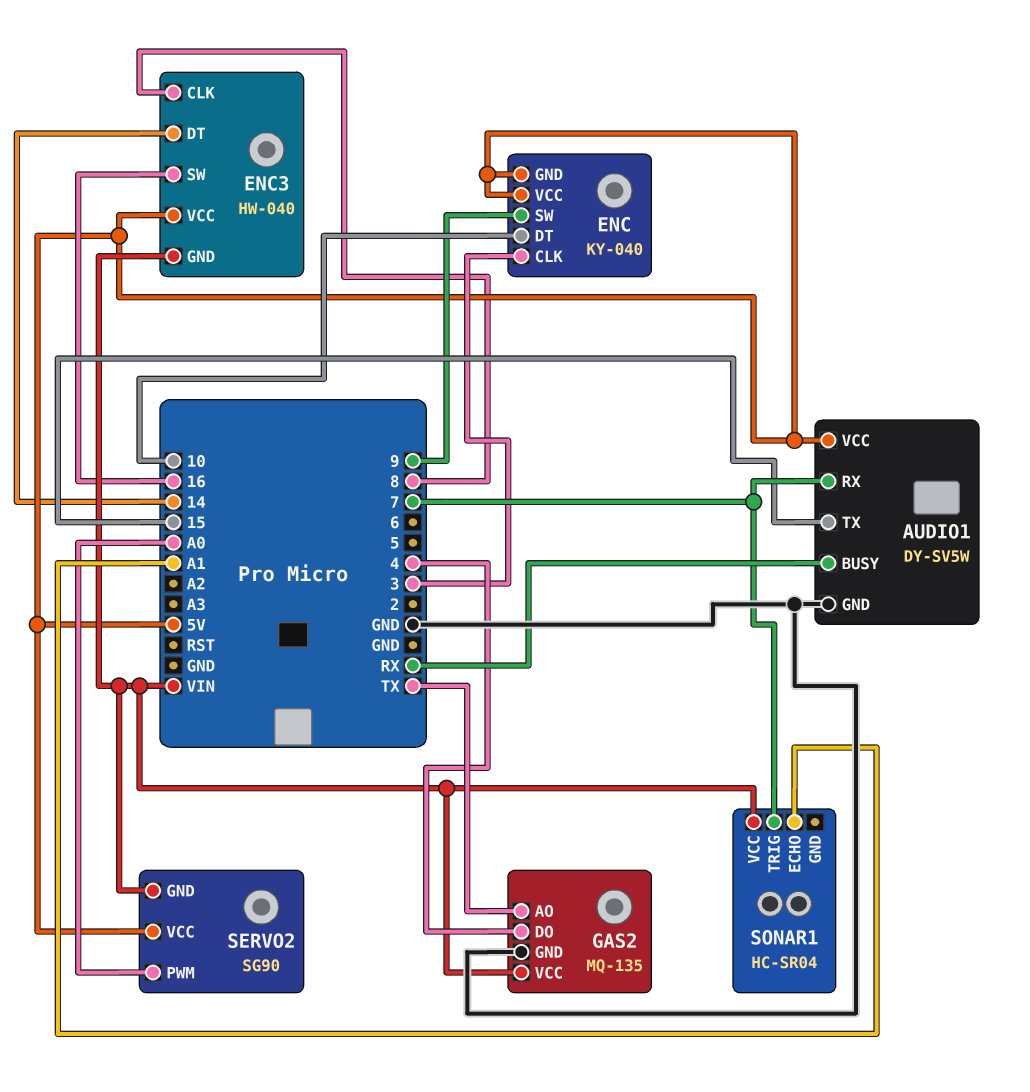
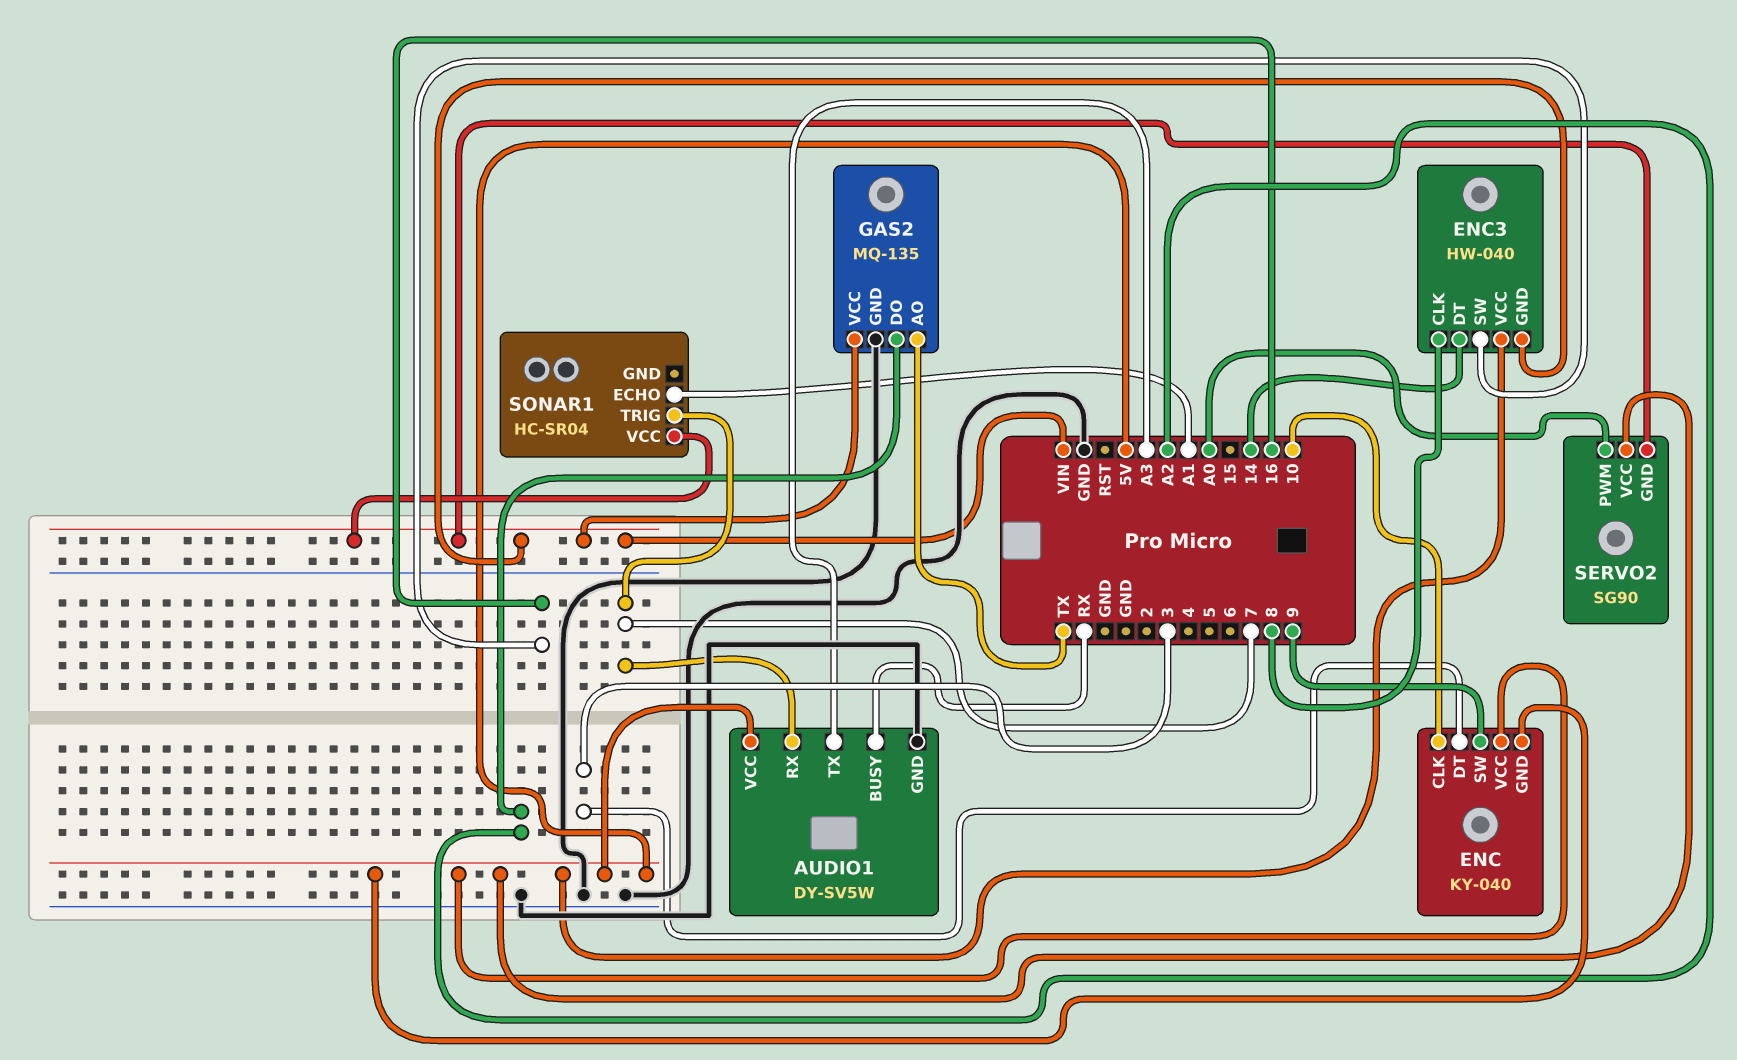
AUDIO1 pin TX: 15 -> A3
ENC pin CLK: 3 -> 10
ENC pin DT: 10 -> 3
GAS2 pin DO: 4 -> A2

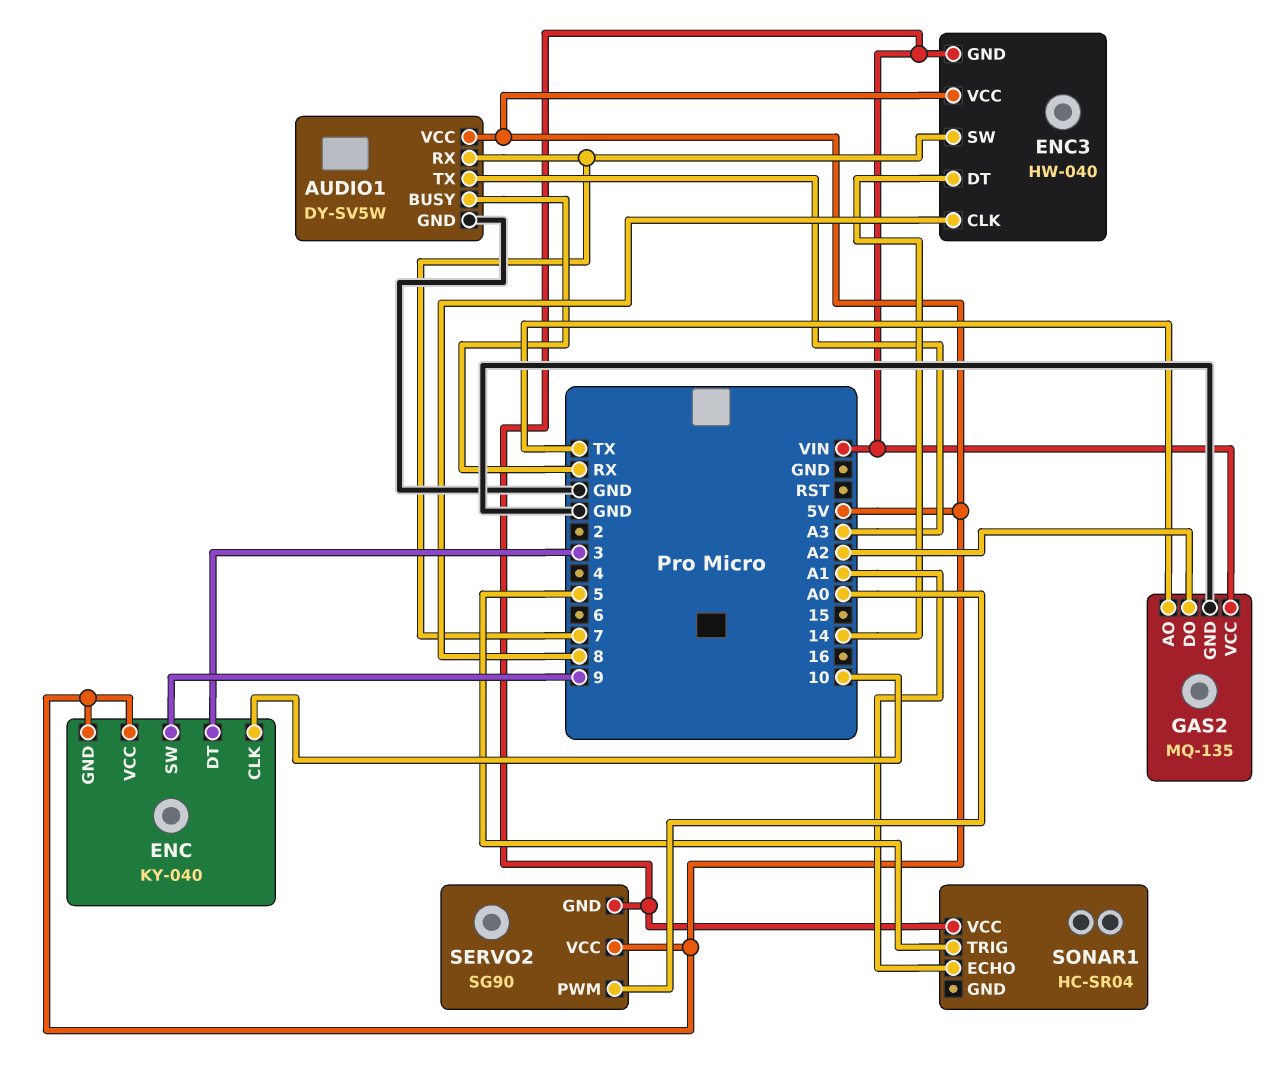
ENC3 pin SW: 16 -> 7
SONAR1 pin TRIG: 7 -> 5

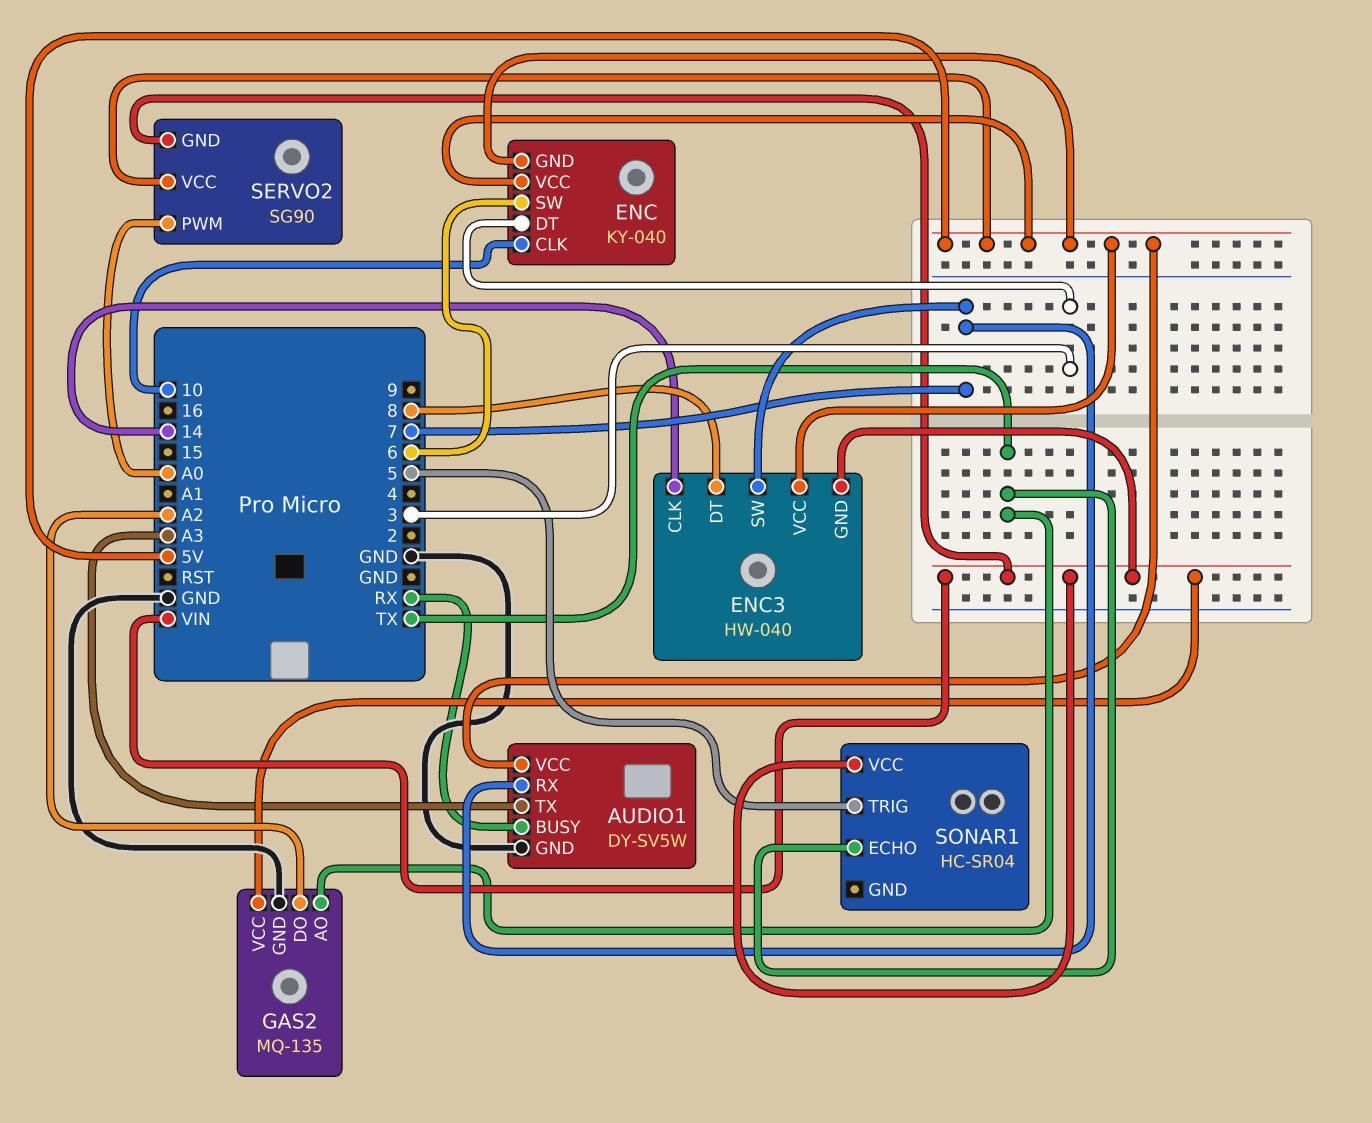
ENC pin SW: 9 -> 6
ENC3 pin CLK: 8 -> 14
ENC3 pin DT: 14 -> 8
SONAR1 pin ECHO: A1 -> TX

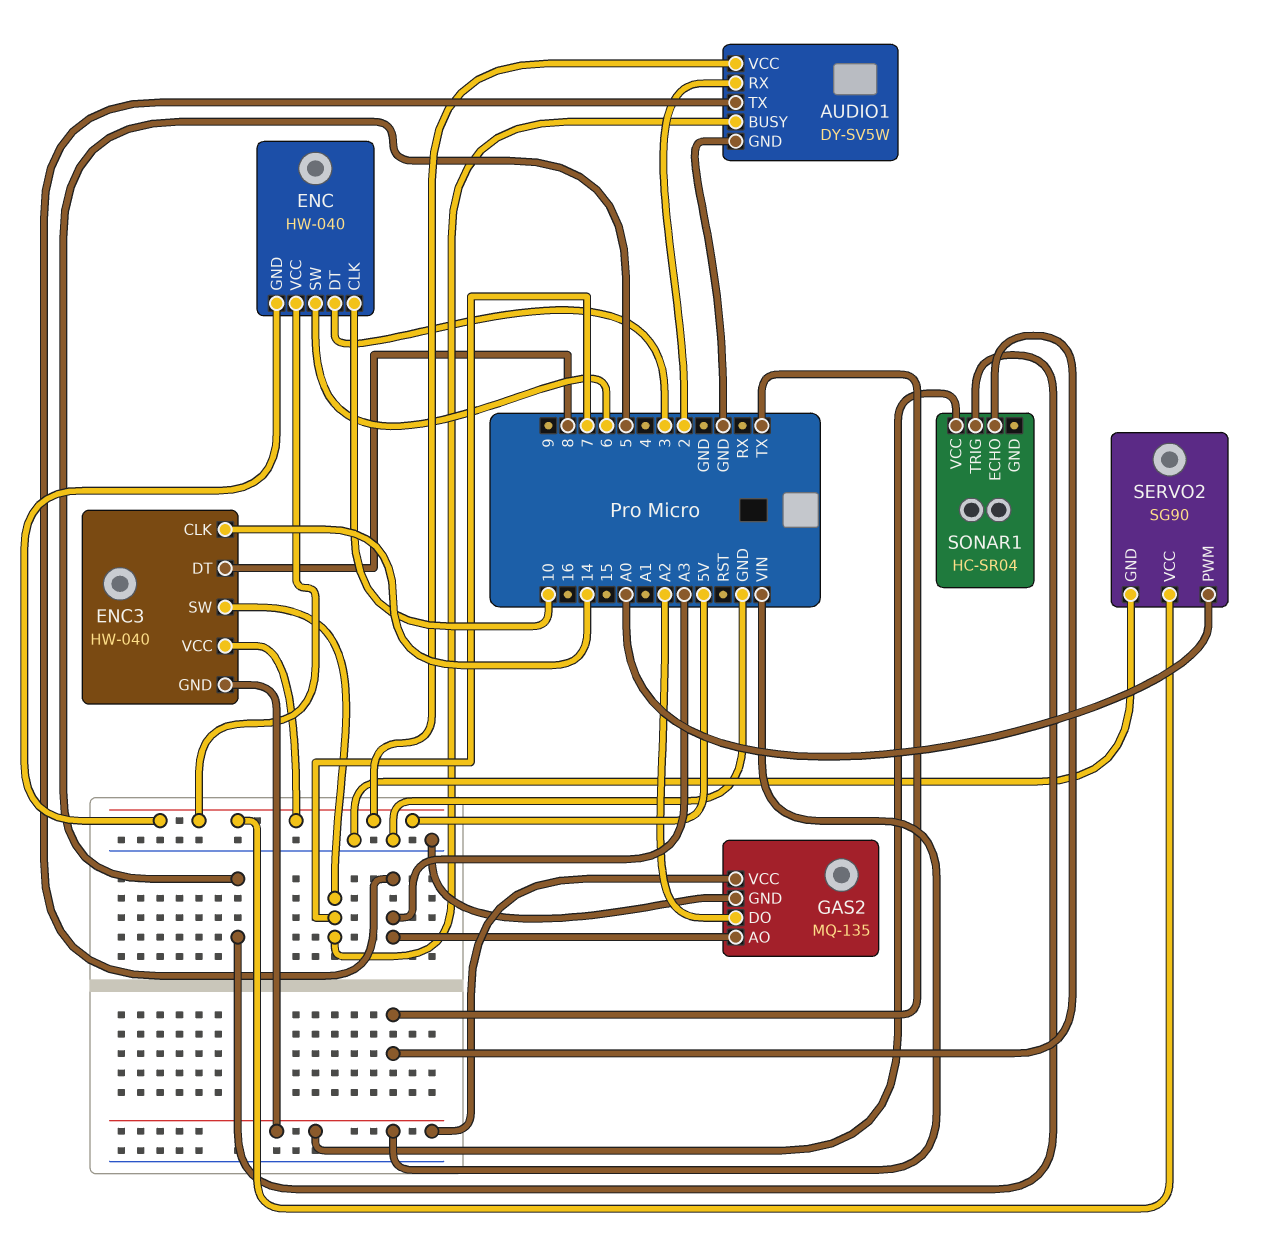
AUDIO1 pin BUSY: RX -> 7
AUDIO1 pin RX: 7 -> 2
ENC: KY-040 -> HW-040
GAS2 pin AO: TX -> A3
SERVO2 pin GND: VIN -> GND

